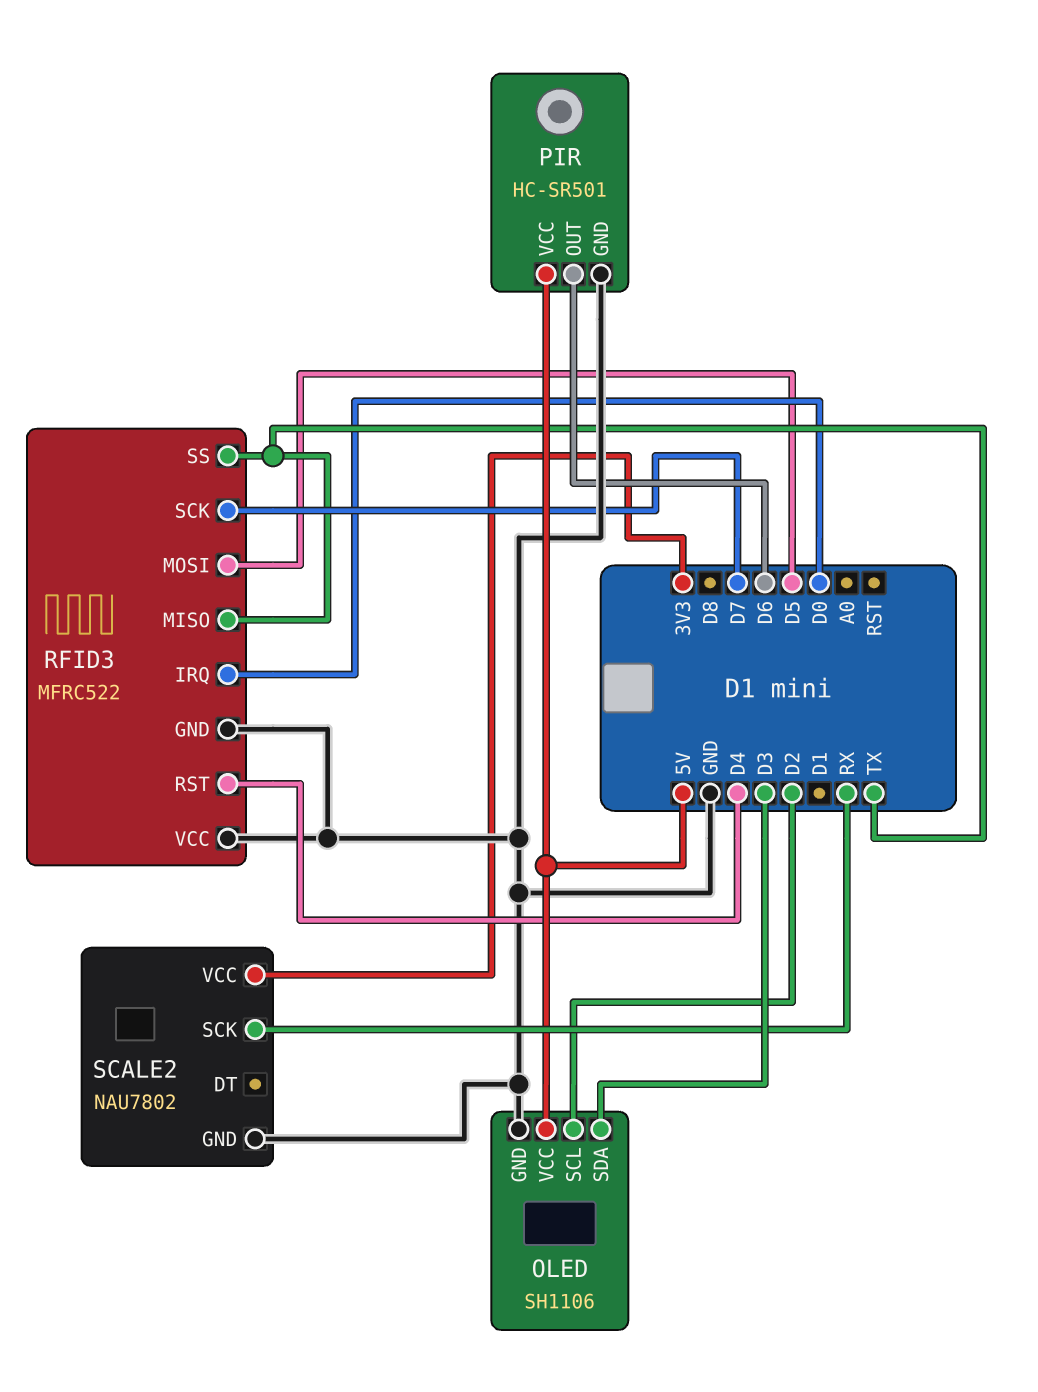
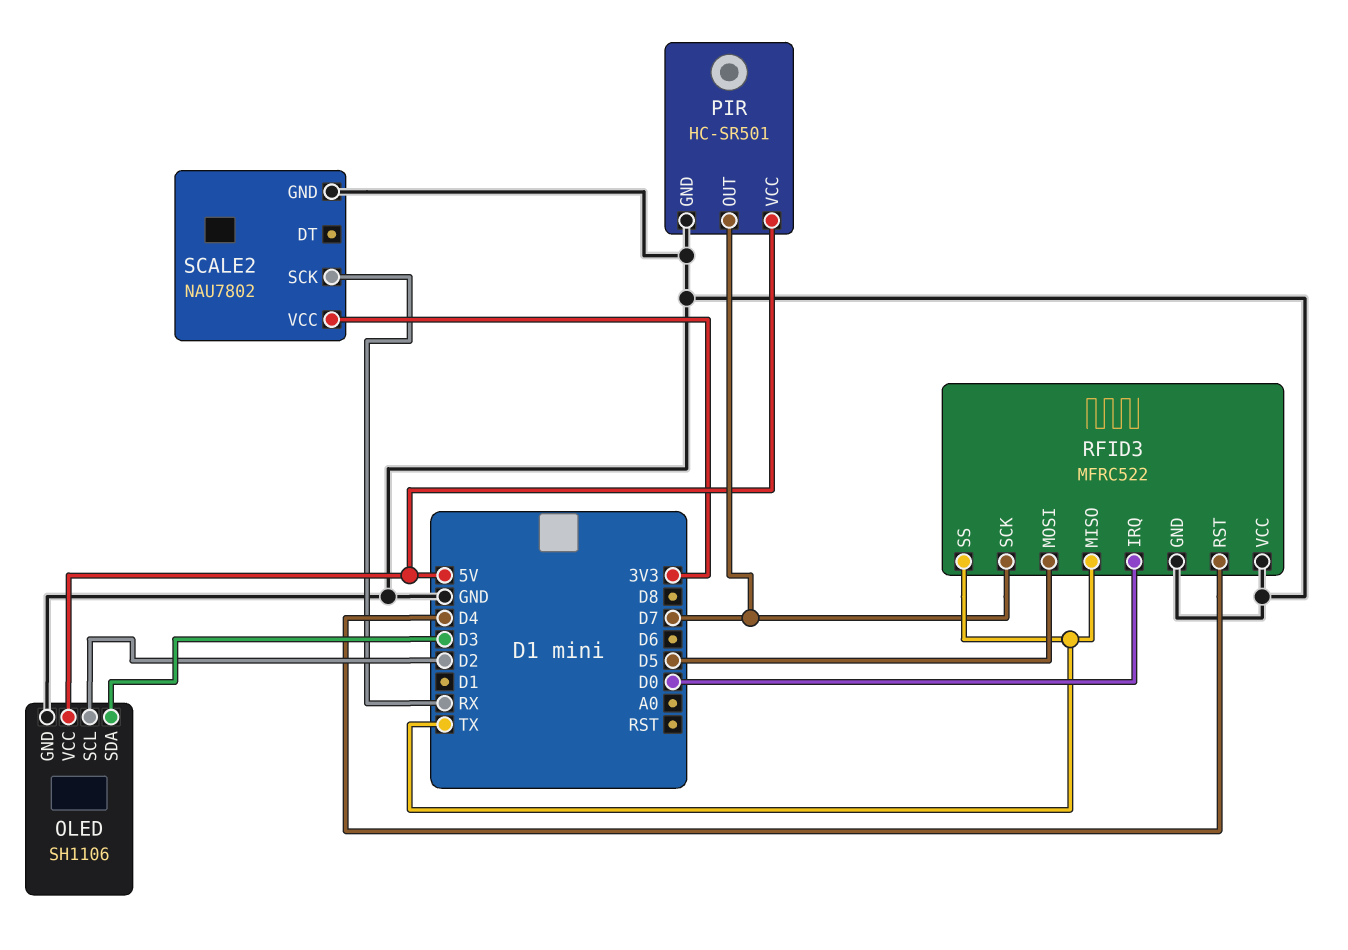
PIR pin OUT: D6 -> D7

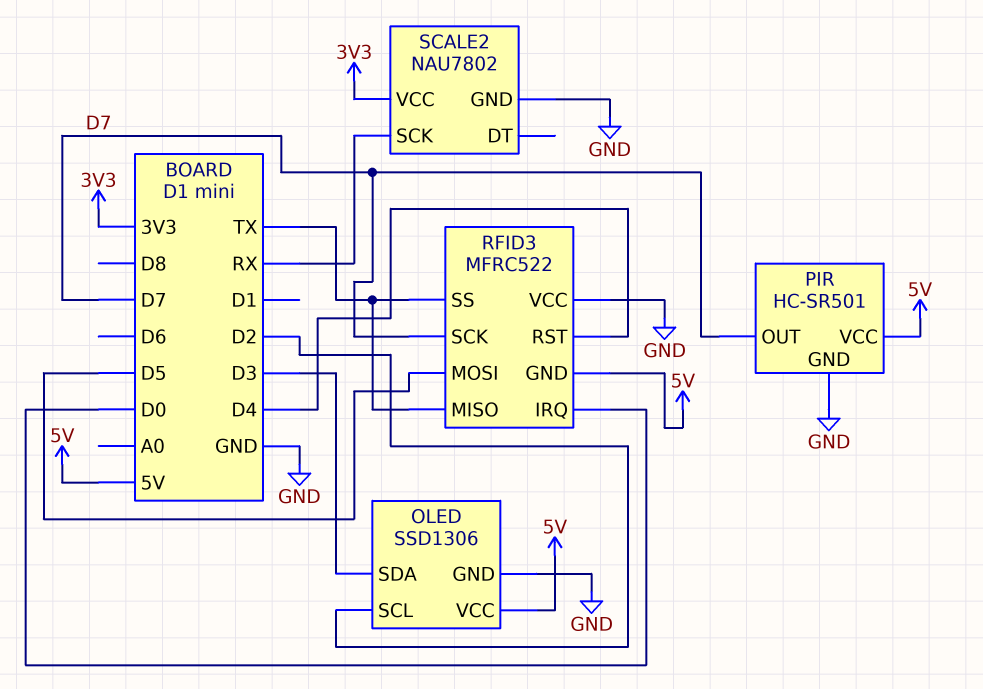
OLED: SH1106 -> SSD1306
RFID3 pin GND: GND -> 5V

